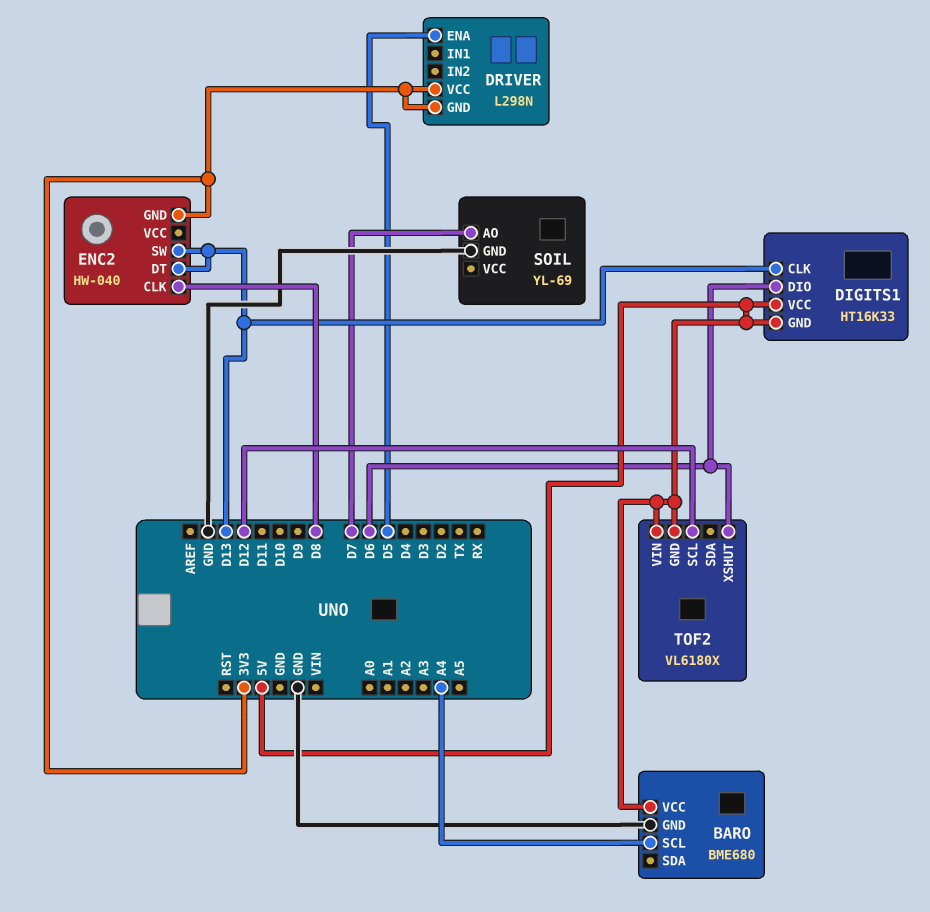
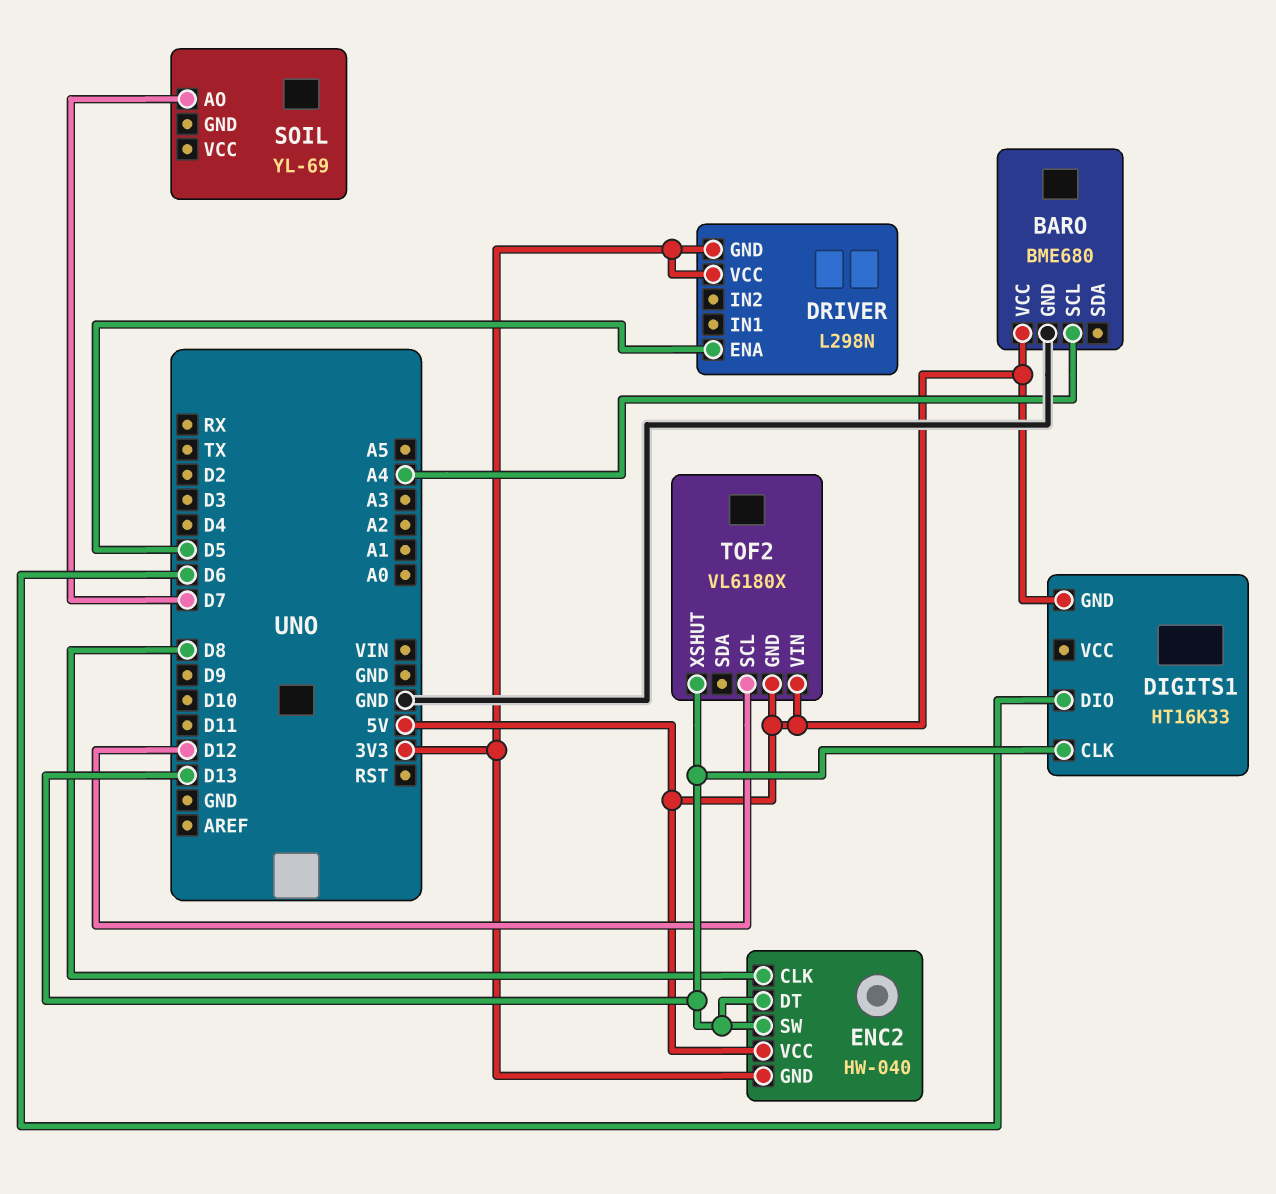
DIGITS1 pin VCC: 5V -> none
ENC2 pin VCC: none -> 5V
SOIL pin GND: GND -> none
TOF2 pin XSHUT: D6 -> D13

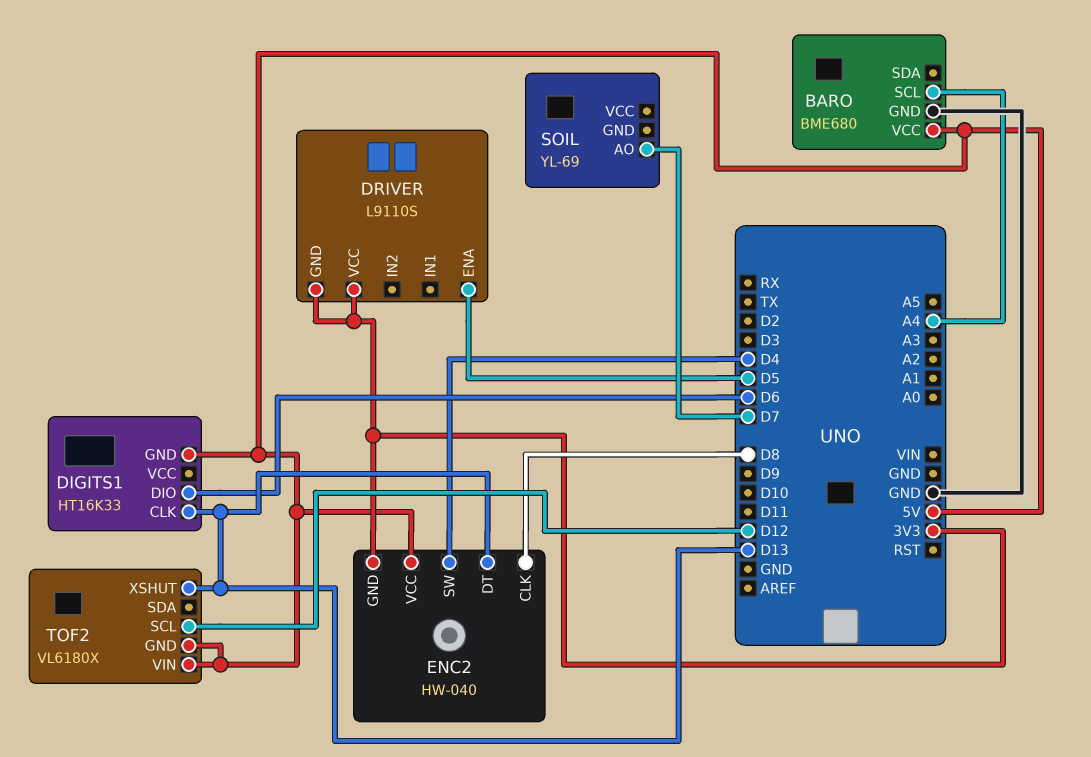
DRIVER: L298N -> L9110S
ENC2 pin SW: D13 -> D4

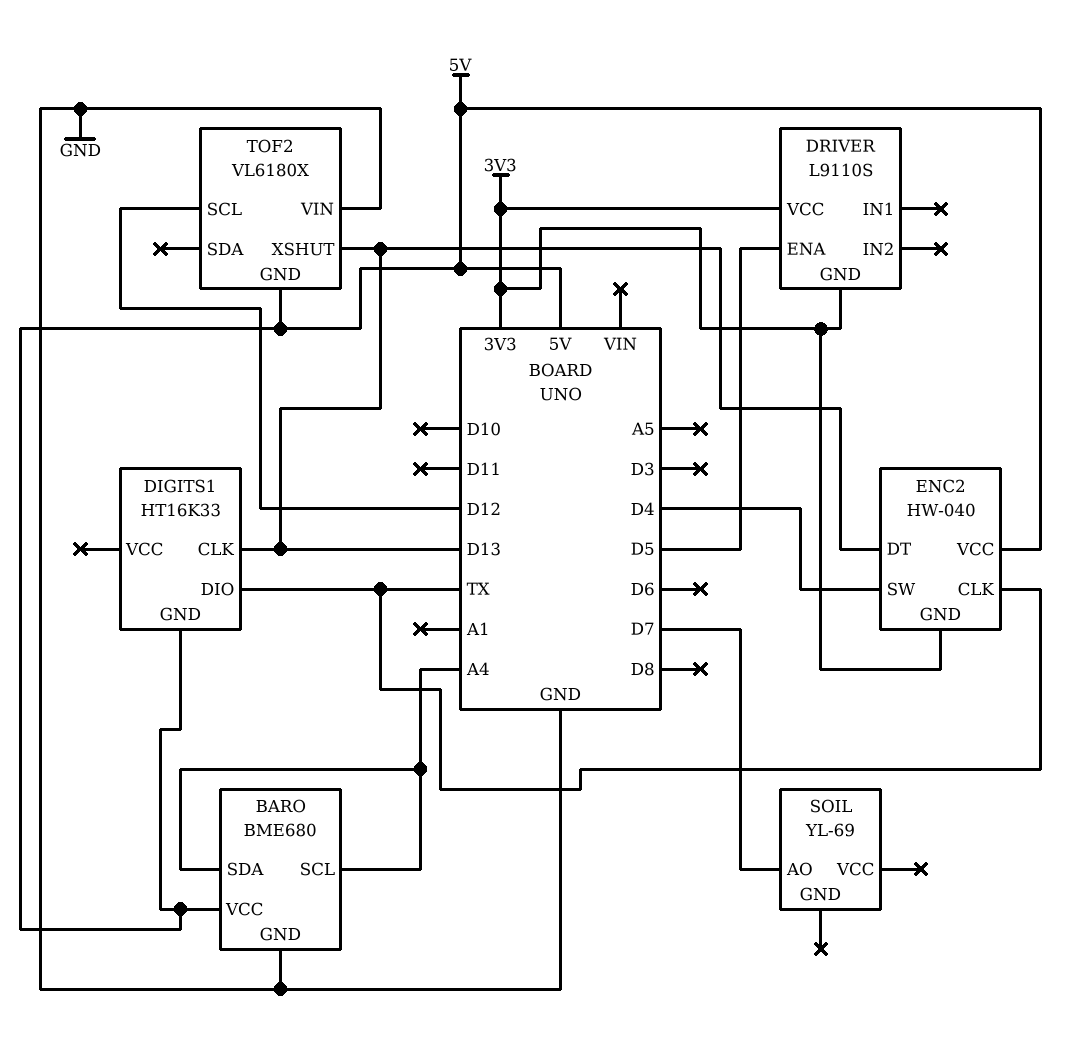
BARO pin SDA: none -> A4
DIGITS1 pin DIO: D6 -> TX
ENC2 pin CLK: D8 -> TX
TOF2 pin VIN: 5V -> GND

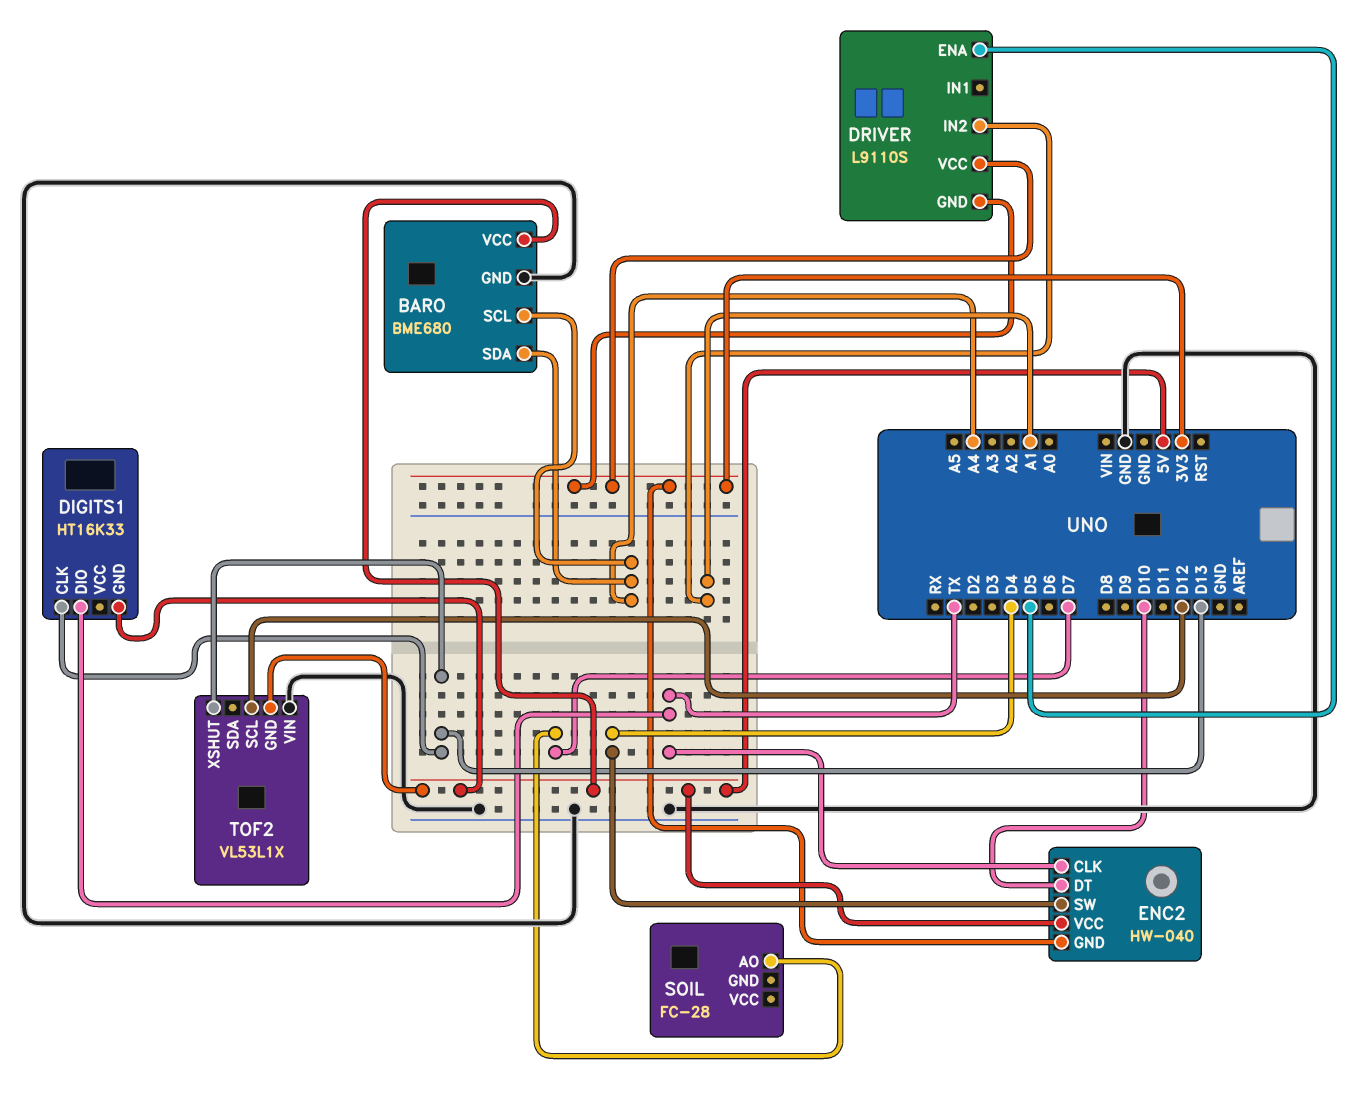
DRIVER pin IN2: none -> A1
ENC2 pin DT: D13 -> D10
SOIL: YL-69 -> FC-28
TOF2: VL6180X -> VL53L1X

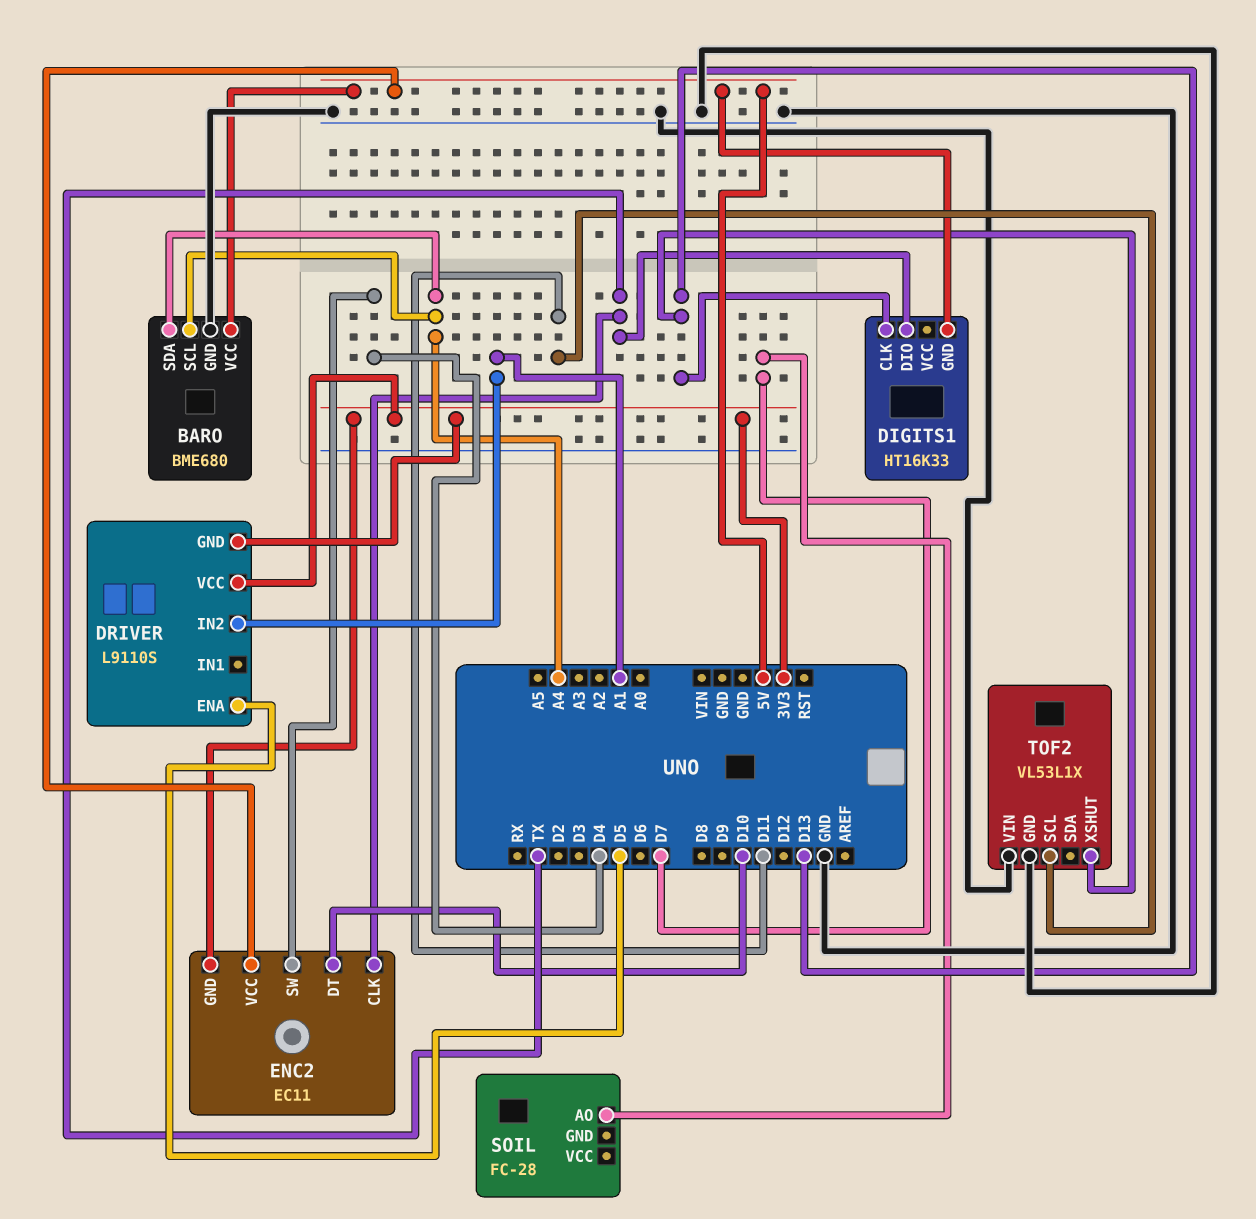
ENC2: HW-040 -> EC11
TOF2 pin GND: 5V -> GND
TOF2 pin SCL: D12 -> D11

